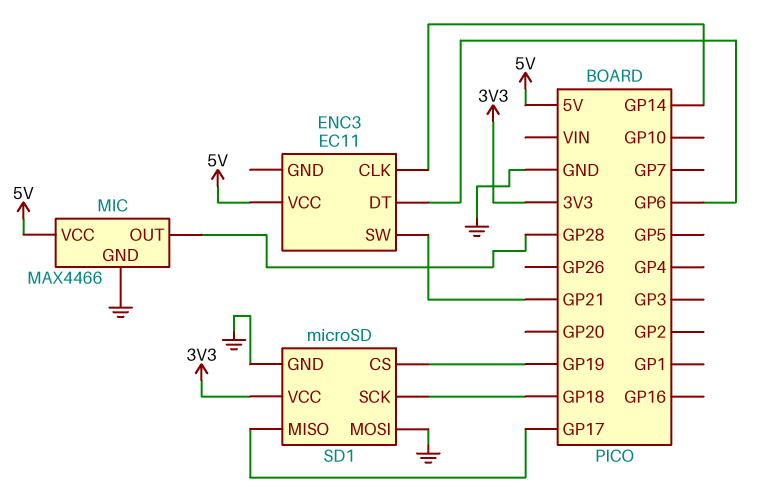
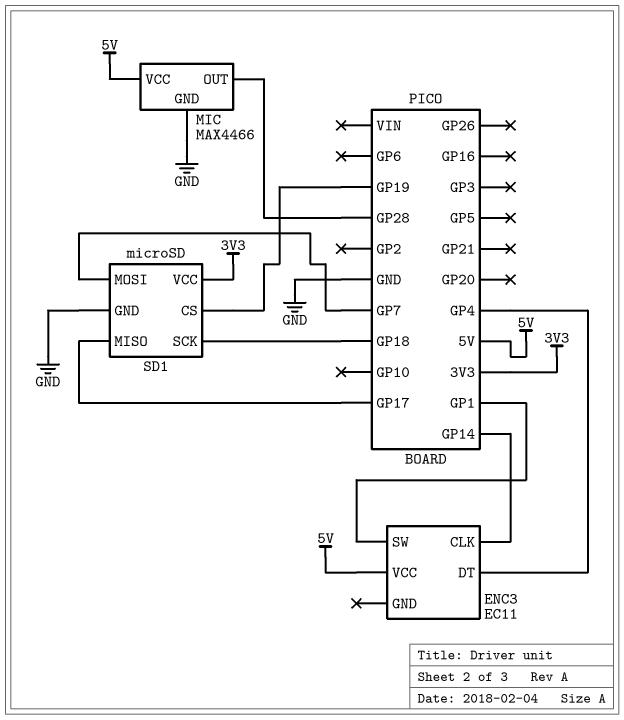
ENC3 pin DT: GP6 -> GP4
ENC3 pin SW: GP21 -> GP1
SD1 pin MOSI: GND -> GP7

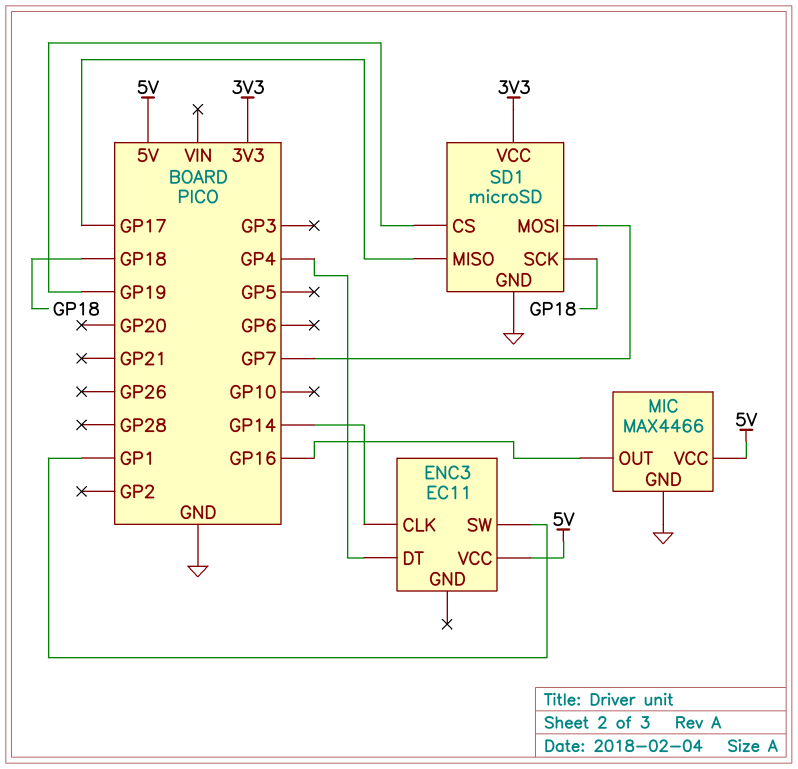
MIC pin OUT: GP28 -> GP16

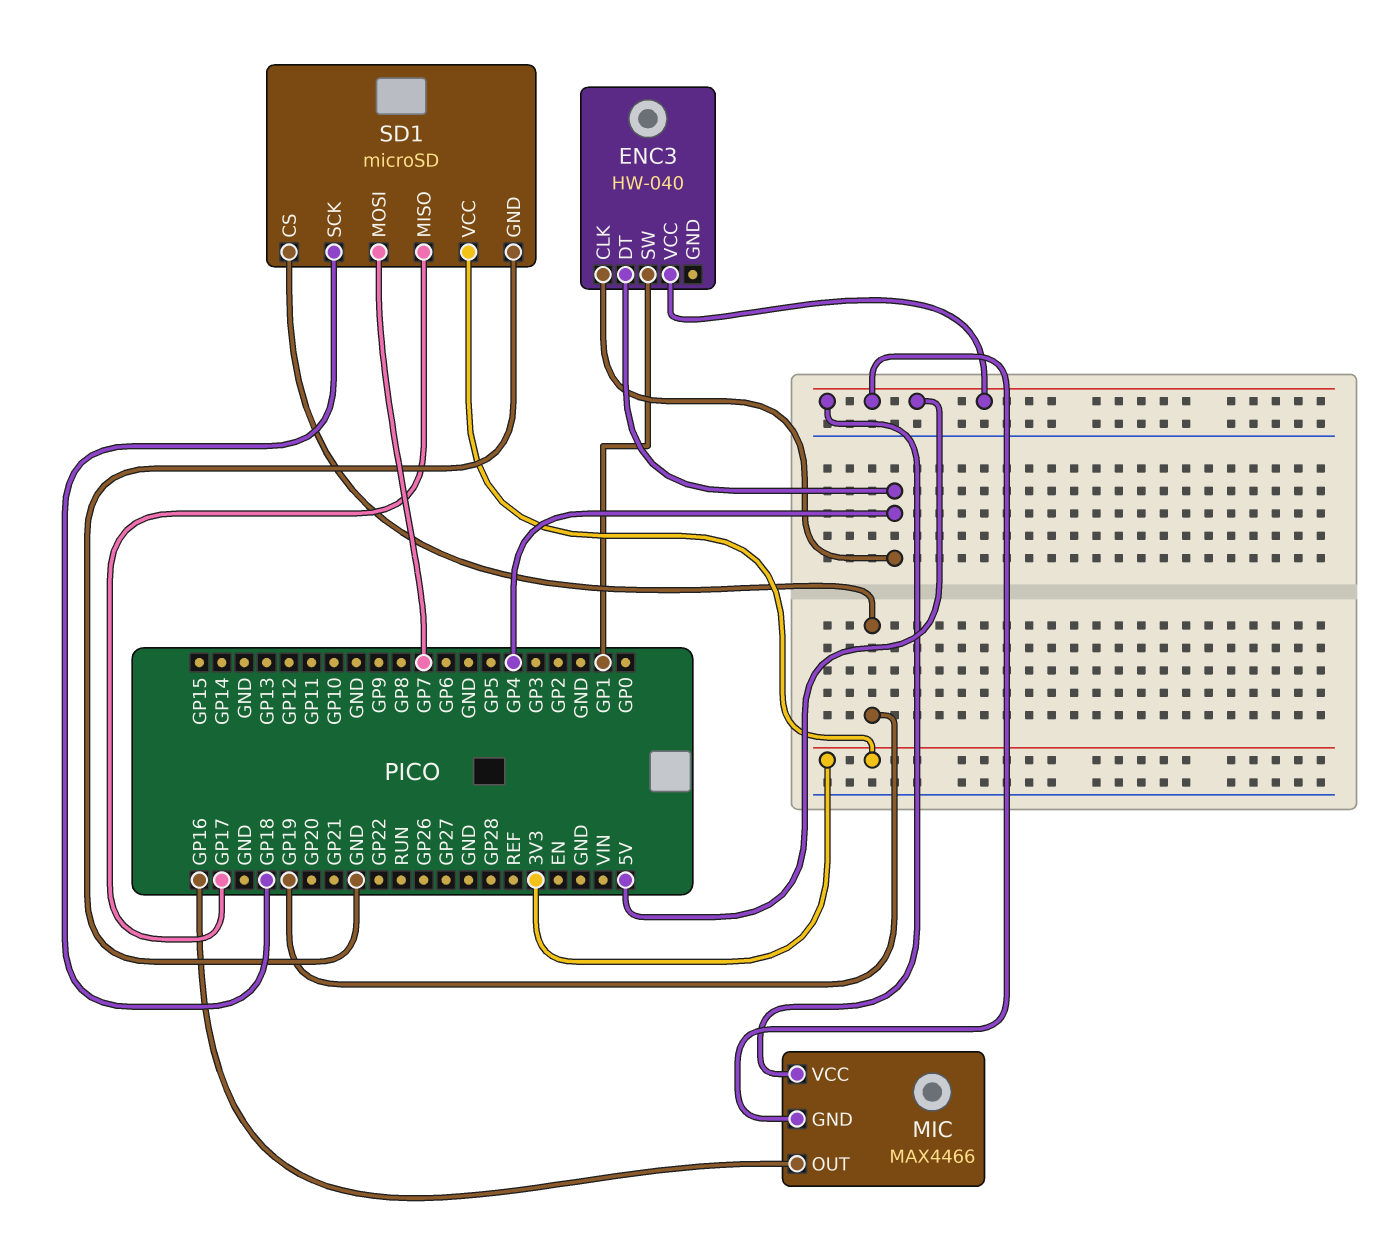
ENC3: EC11 -> HW-040
ENC3 pin CLK: GP14 -> GP4
MIC pin GND: GND -> 5V

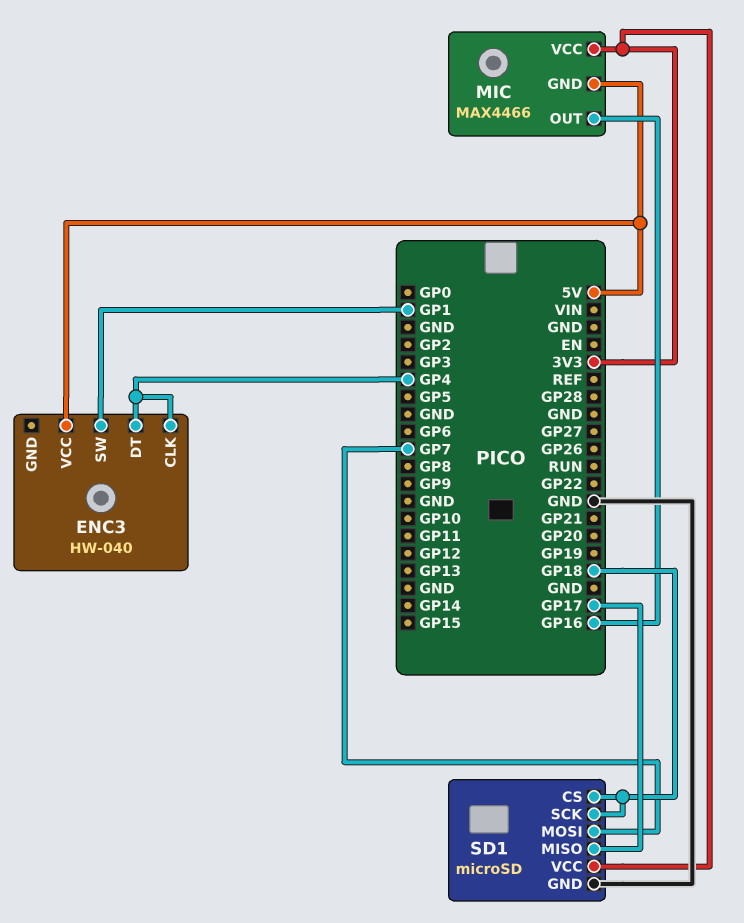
MIC pin VCC: 5V -> 3V3
SD1 pin CS: GP19 -> GP18

